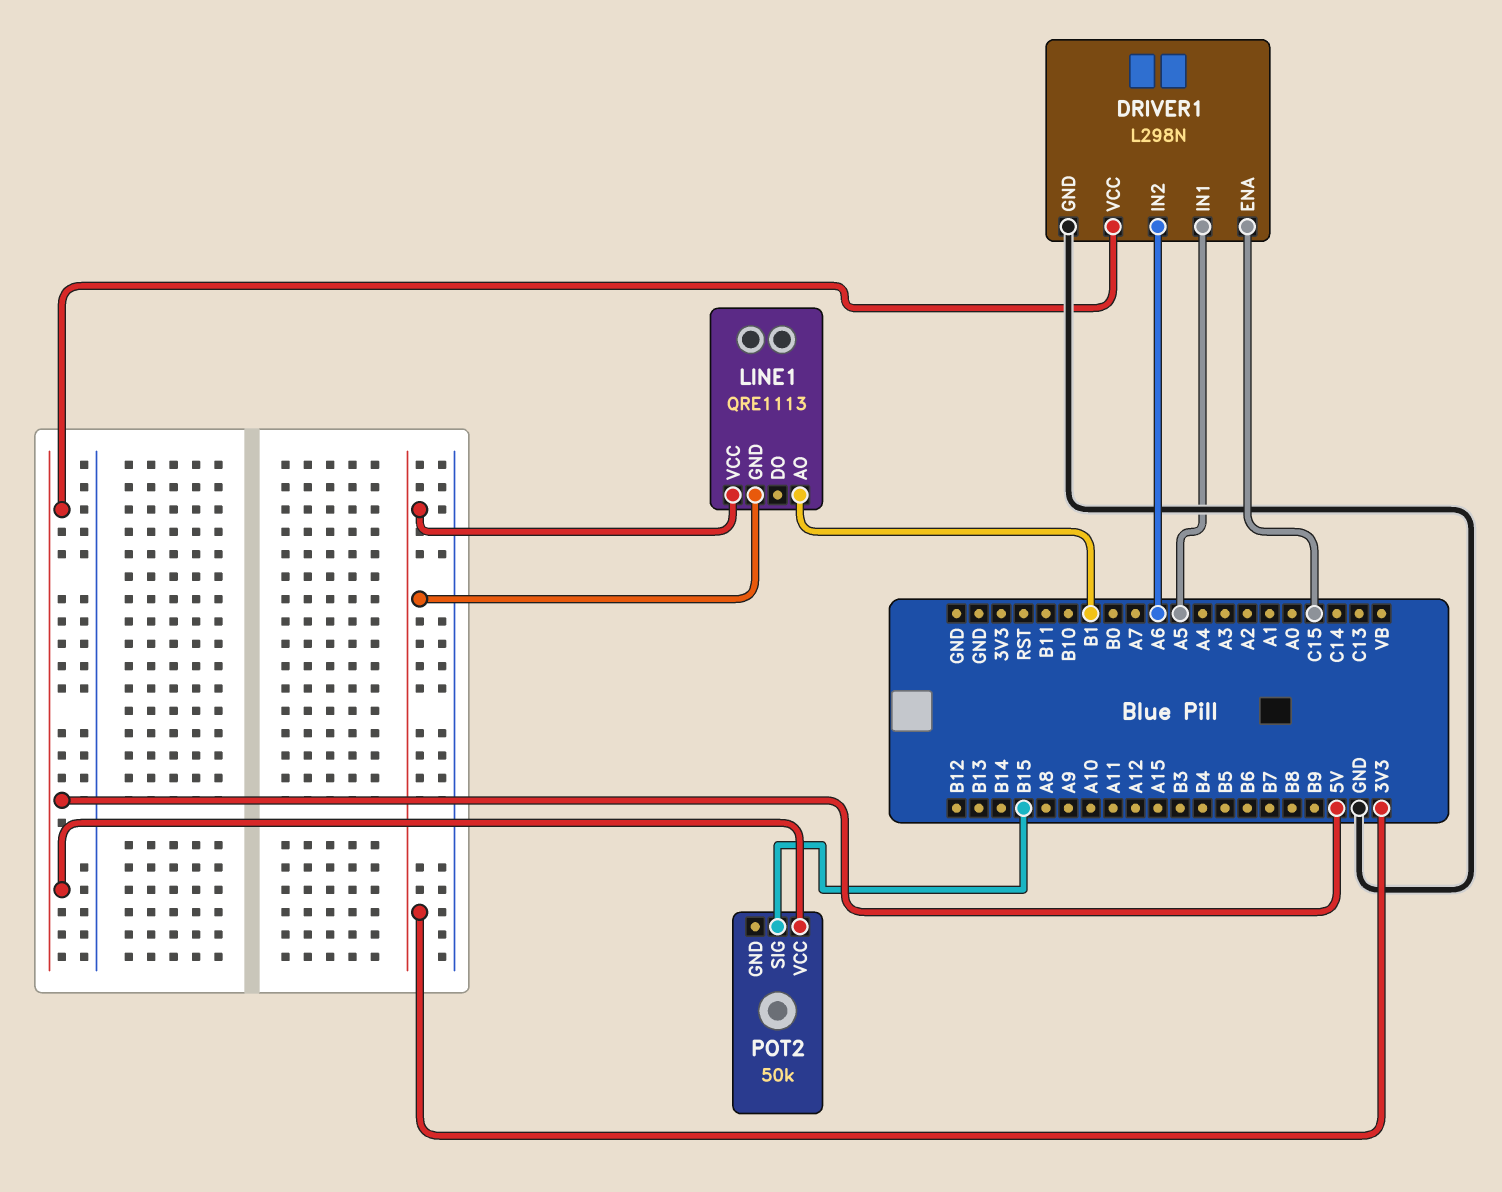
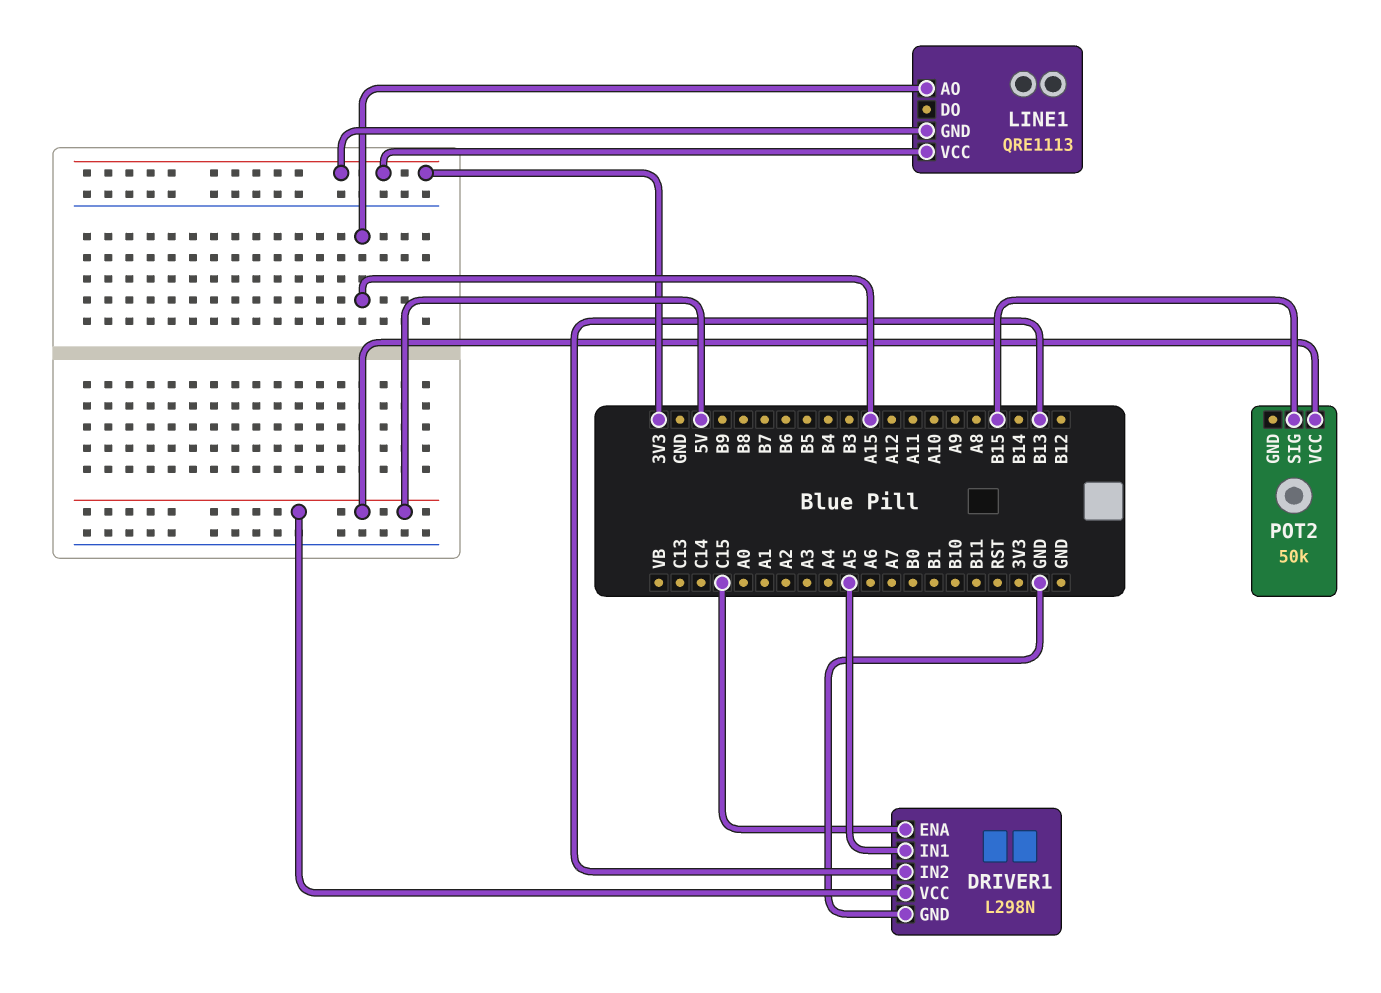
DRIVER1 pin IN2: A6 -> B13
LINE1 pin AO: B1 -> A15

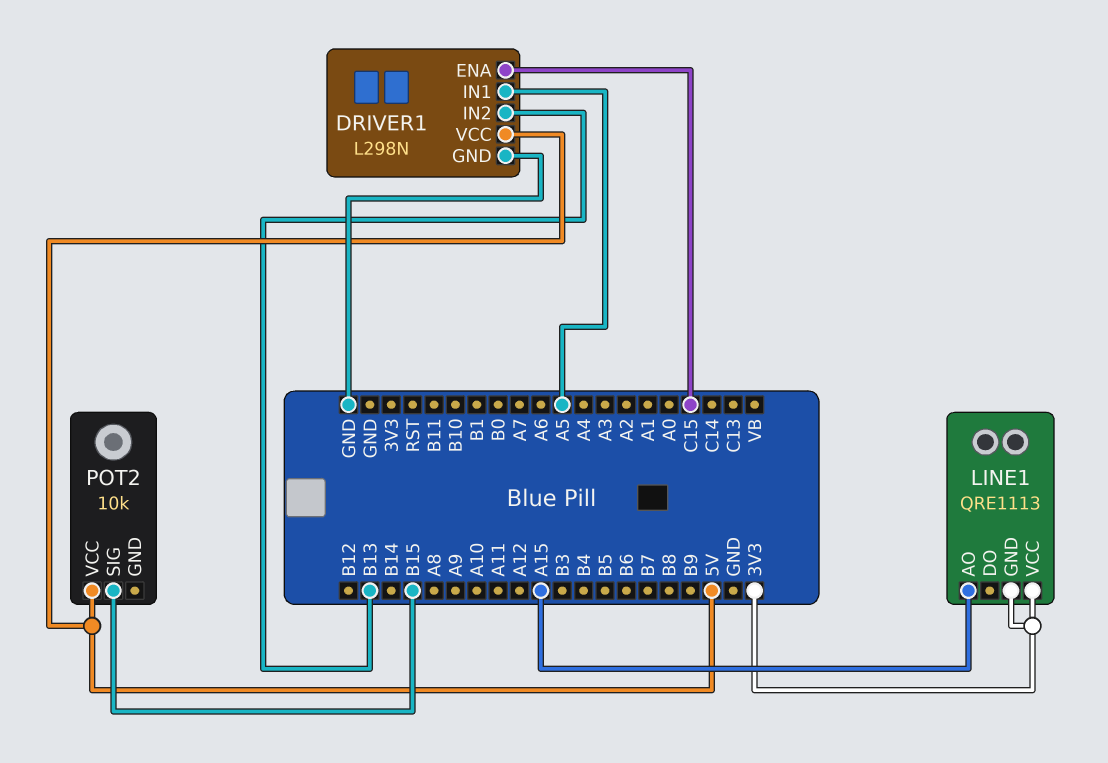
POT2: 50k -> 10k

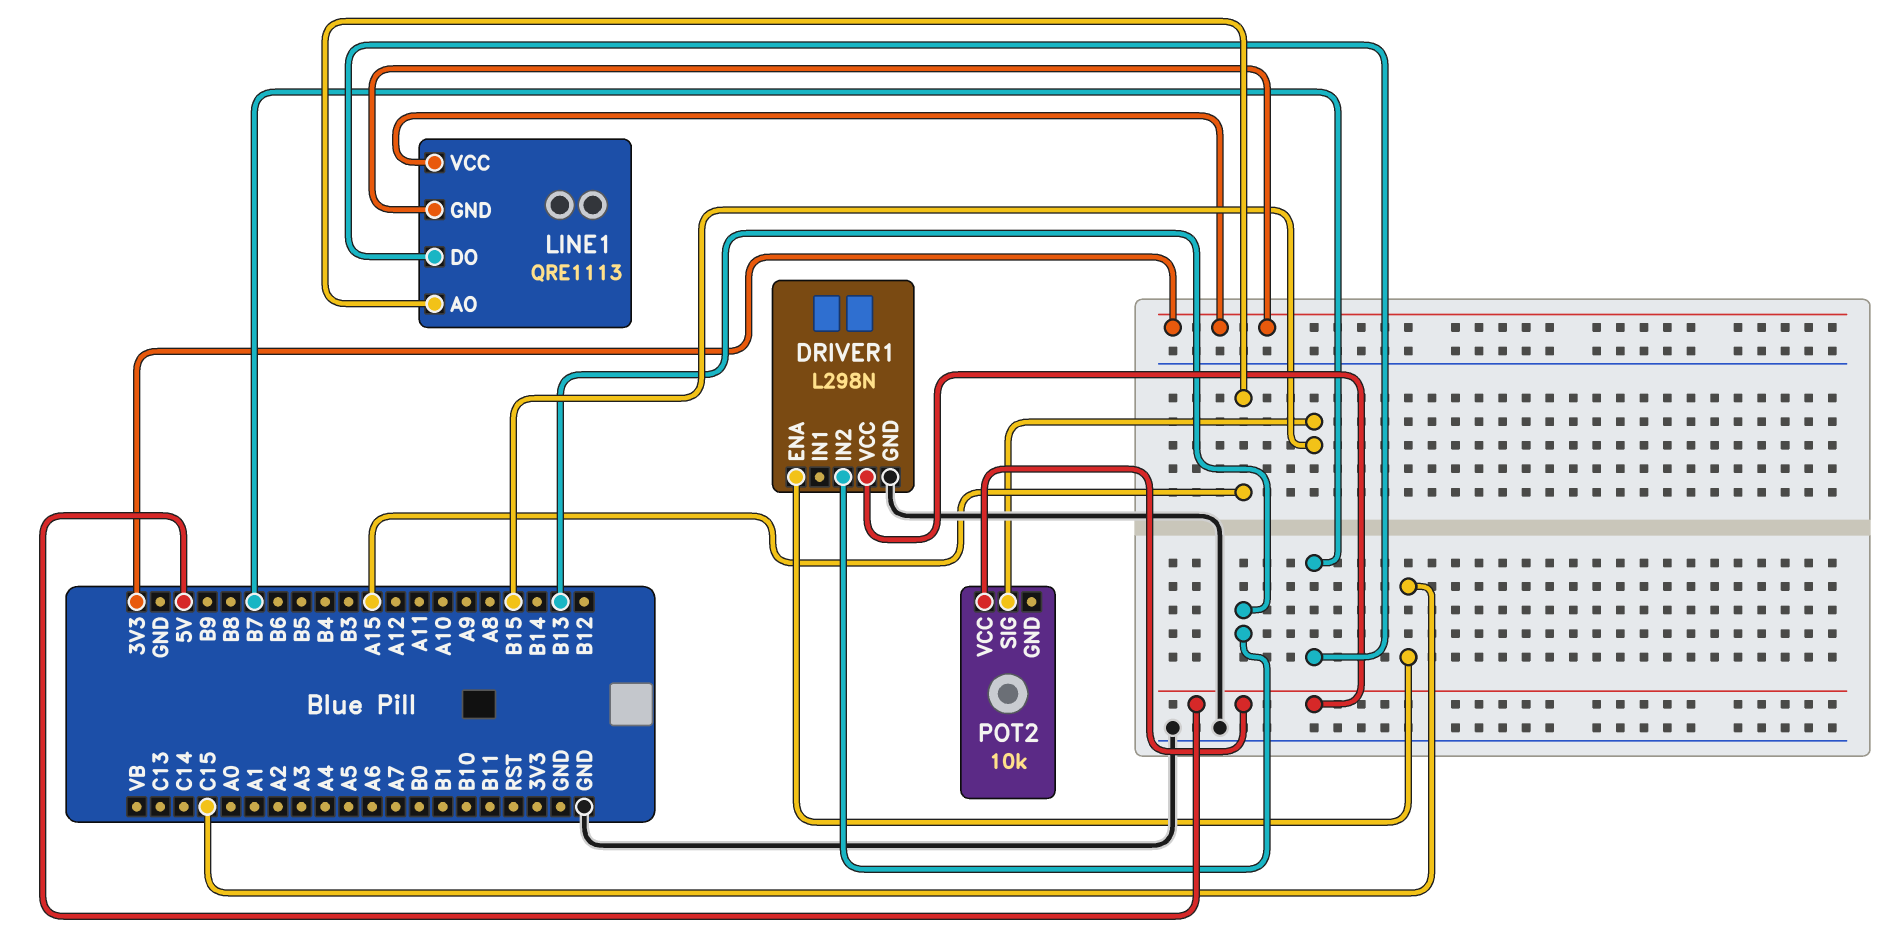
DRIVER1 pin IN1: A5 -> none
LINE1 pin DO: none -> B7

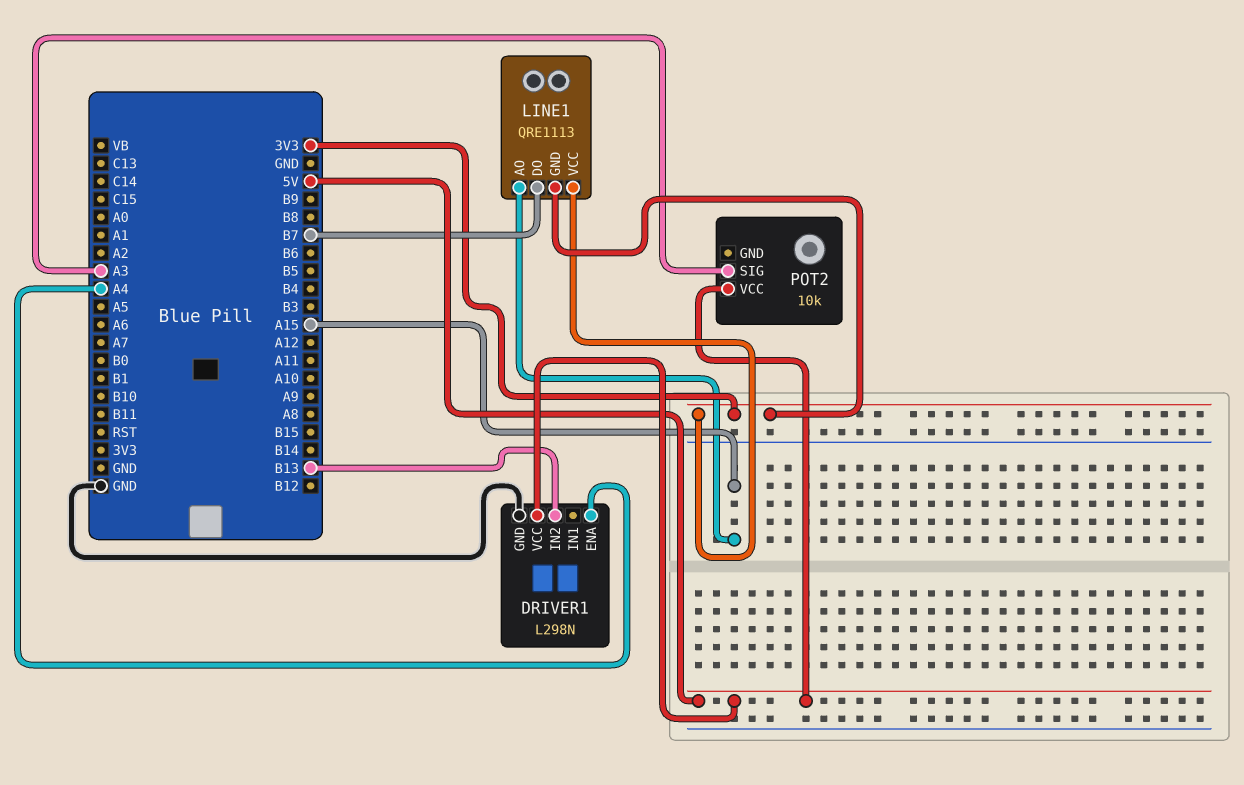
DRIVER1 pin ENA: C15 -> A4
POT2 pin SIG: B15 -> A3

